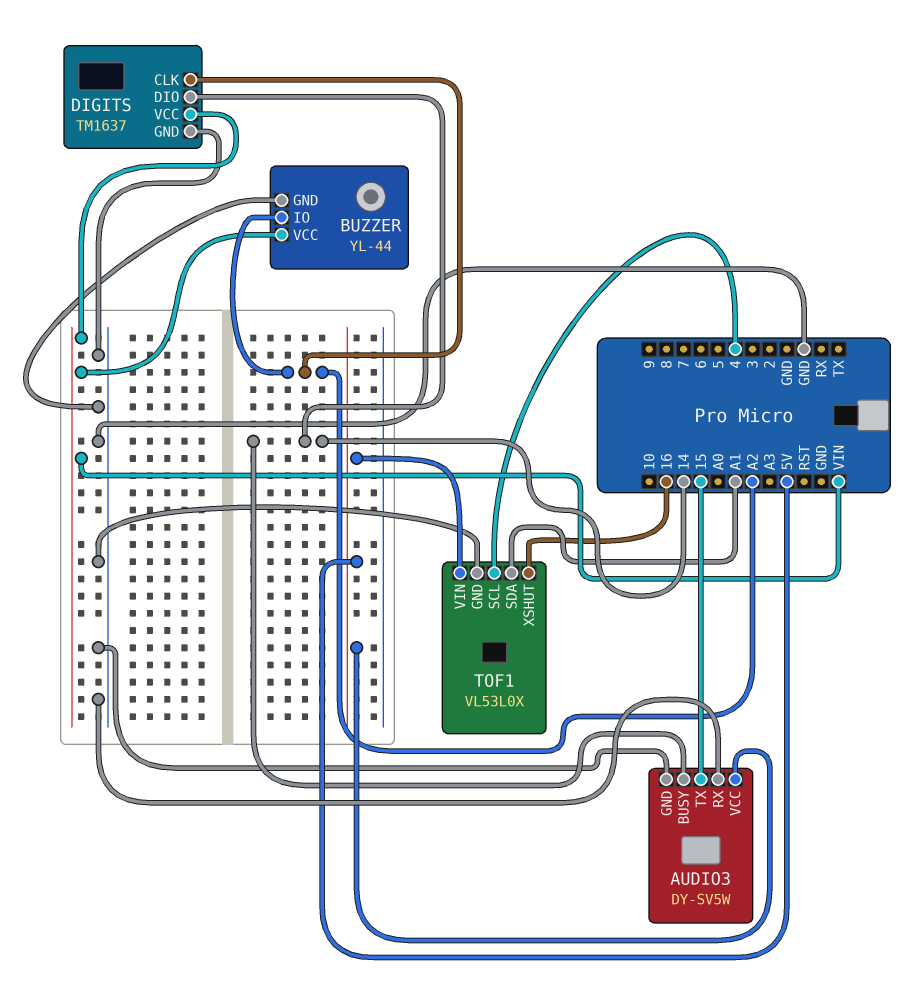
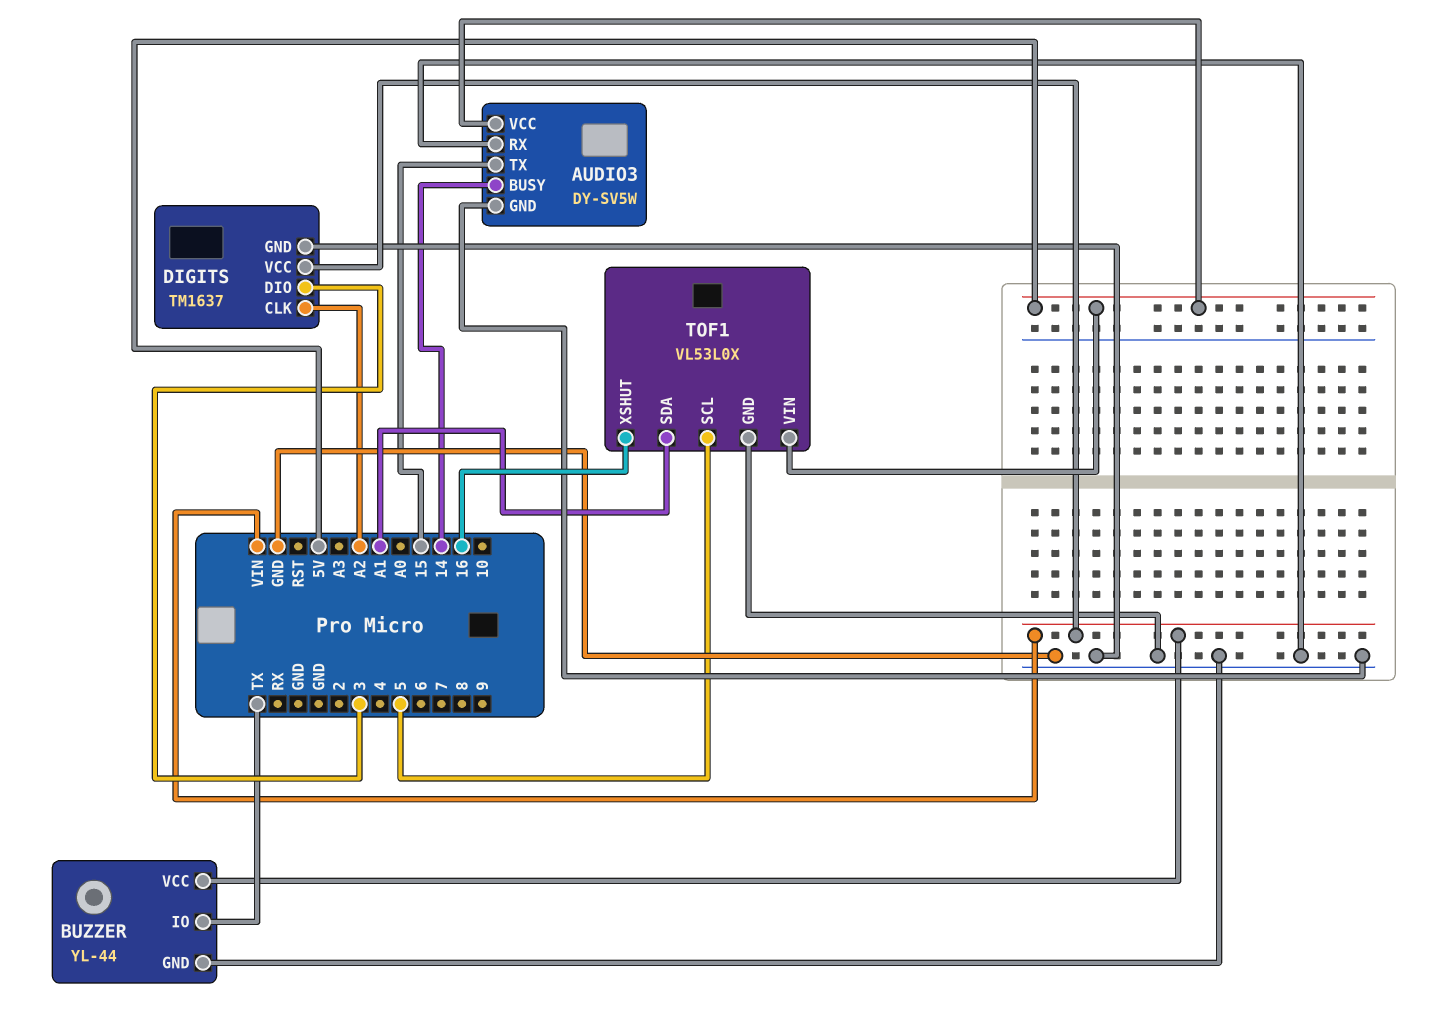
BUZZER pin IO: A2 -> TX
DIGITS pin DIO: 14 -> 3
TOF1 pin SCL: 4 -> 5

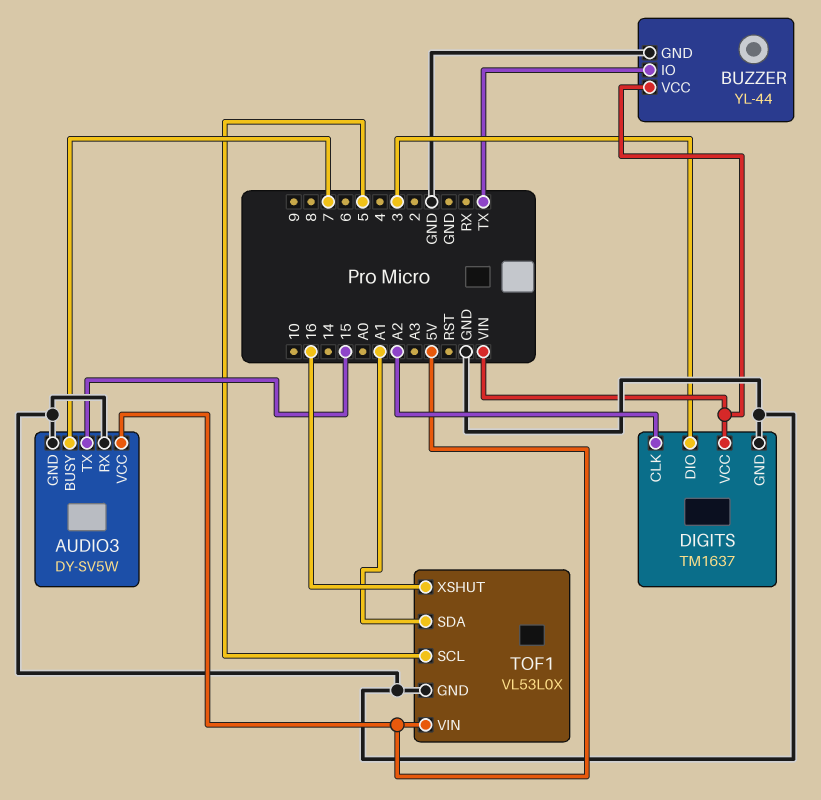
AUDIO3 pin BUSY: 14 -> 7

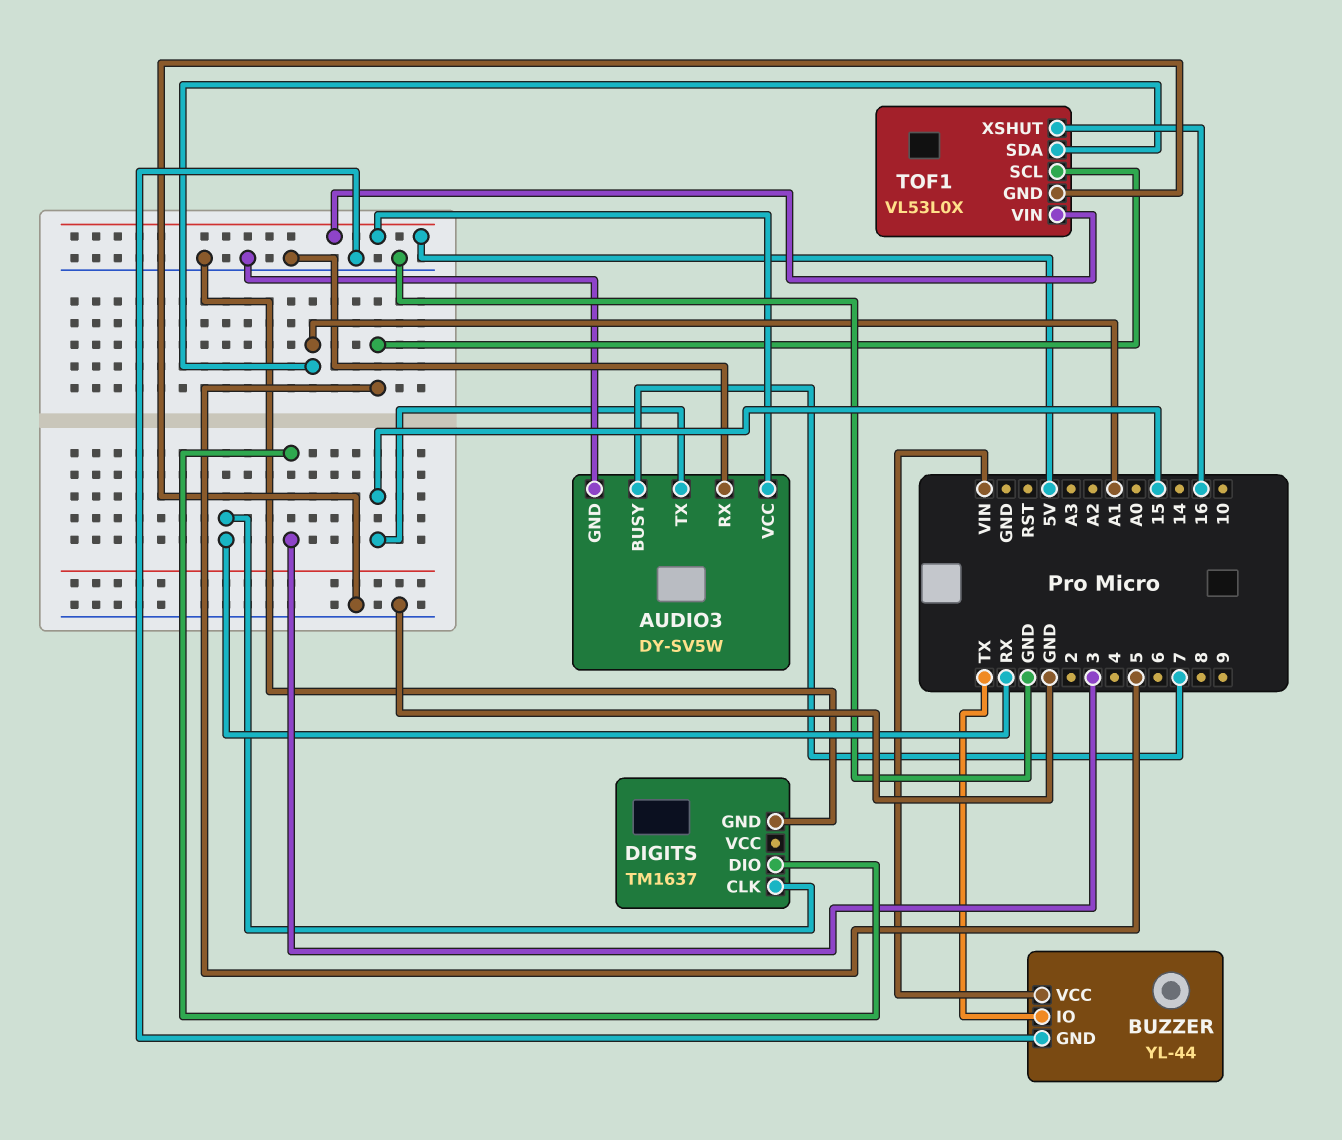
DIGITS pin CLK: A2 -> RX
DIGITS pin VCC: VIN -> none

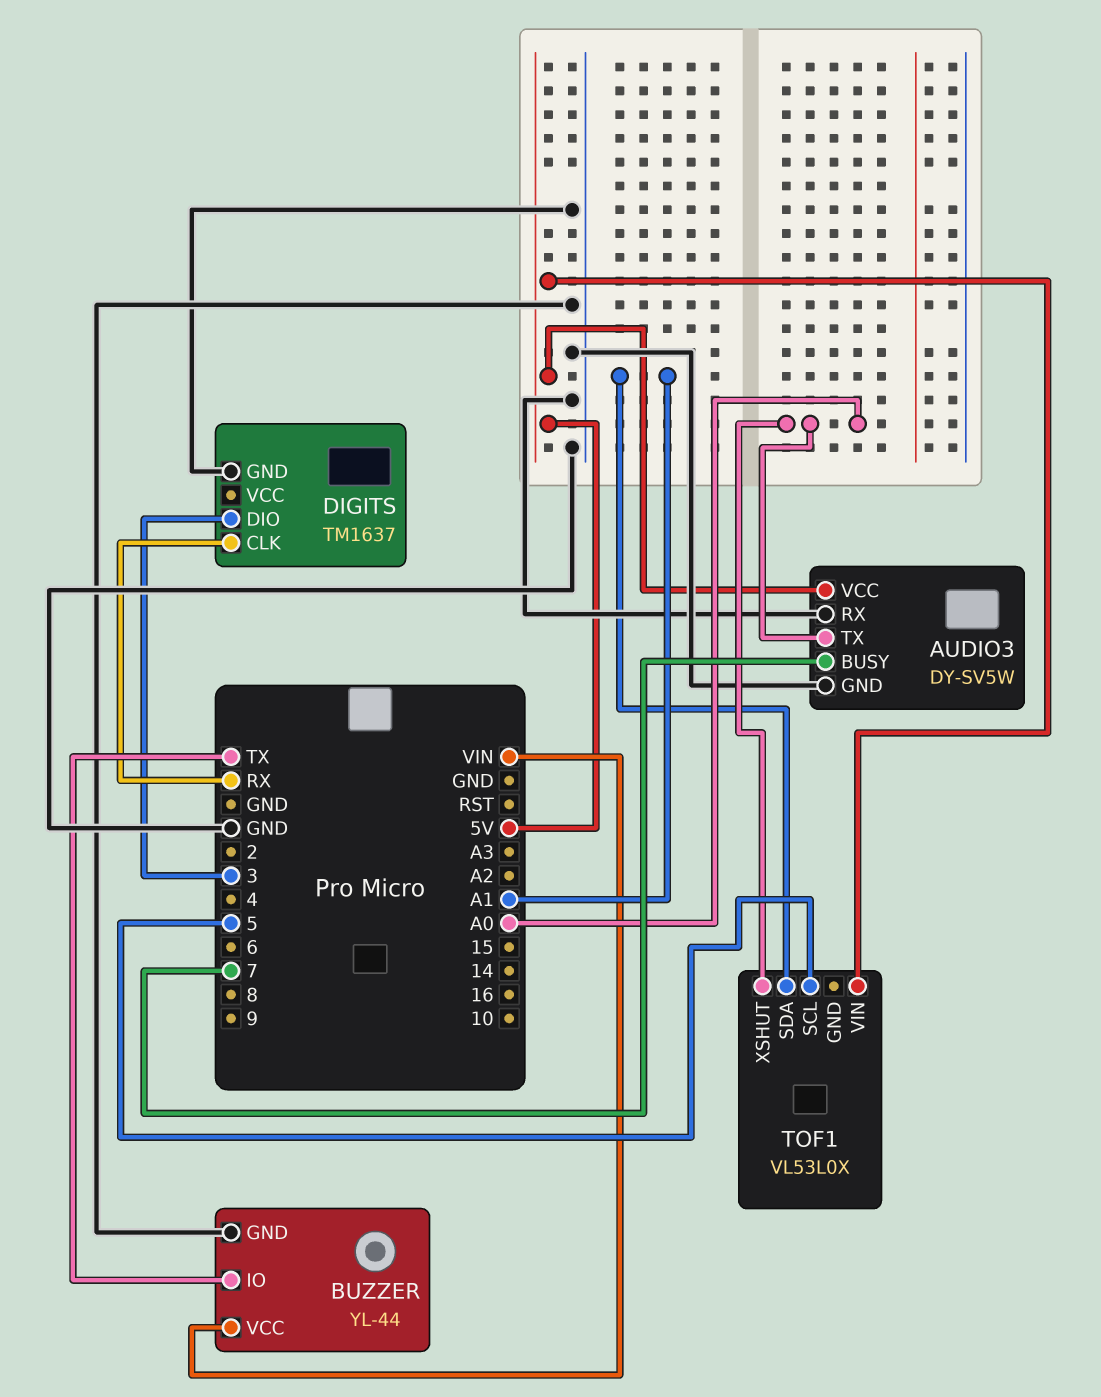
AUDIO3 pin TX: 15 -> A0
TOF1 pin GND: GND -> none
TOF1 pin XSHUT: 16 -> A0

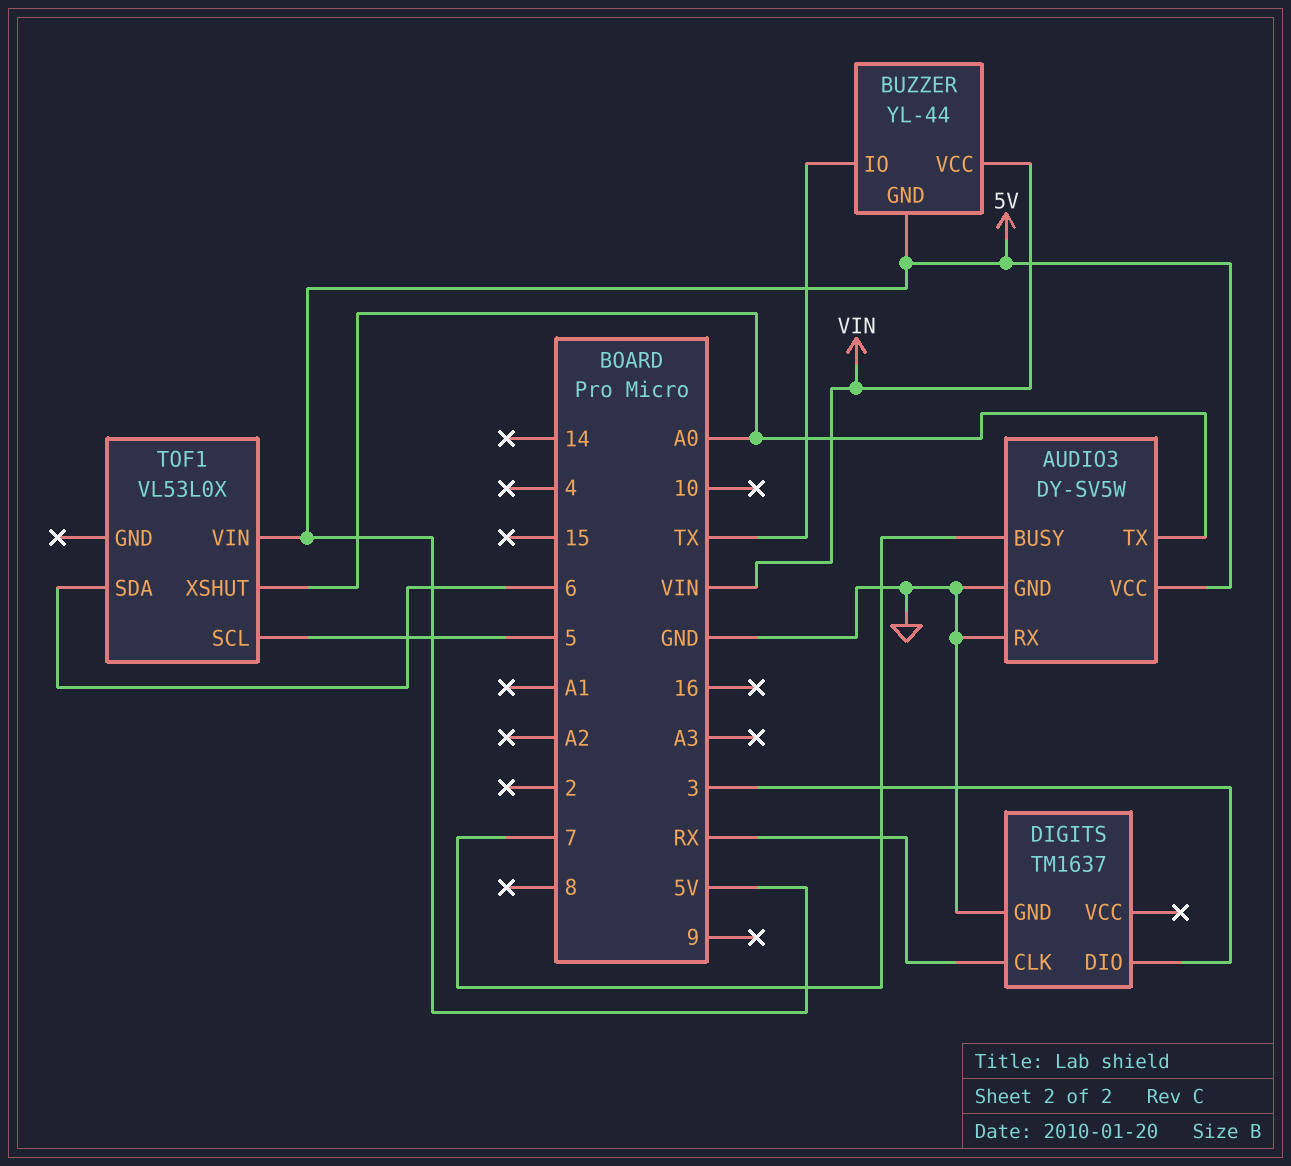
BUZZER pin GND: GND -> 5V
TOF1 pin SDA: A1 -> 6

